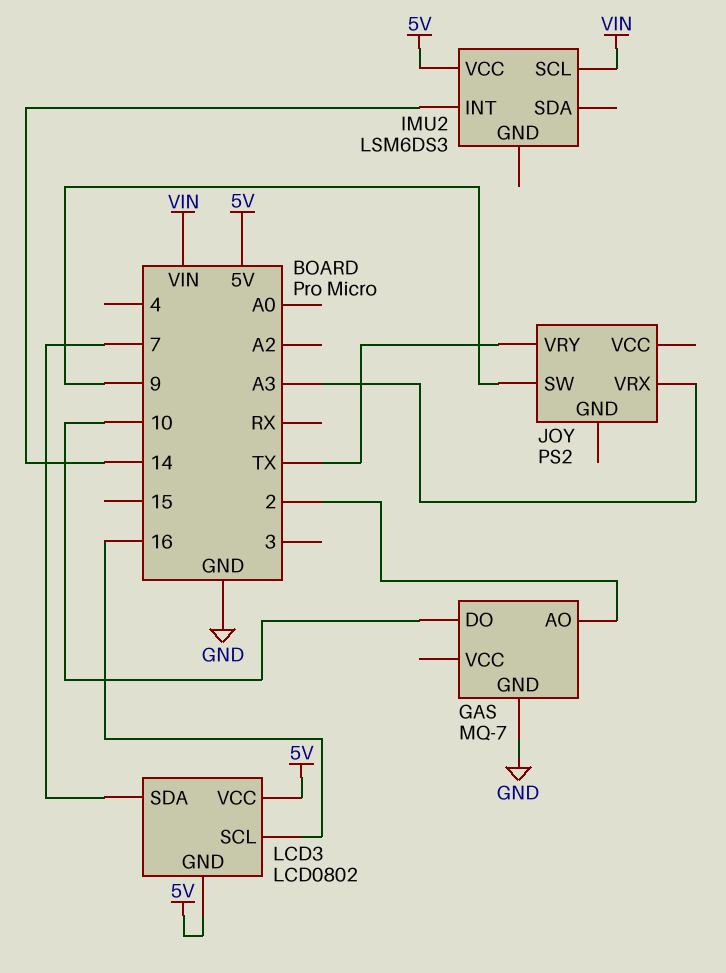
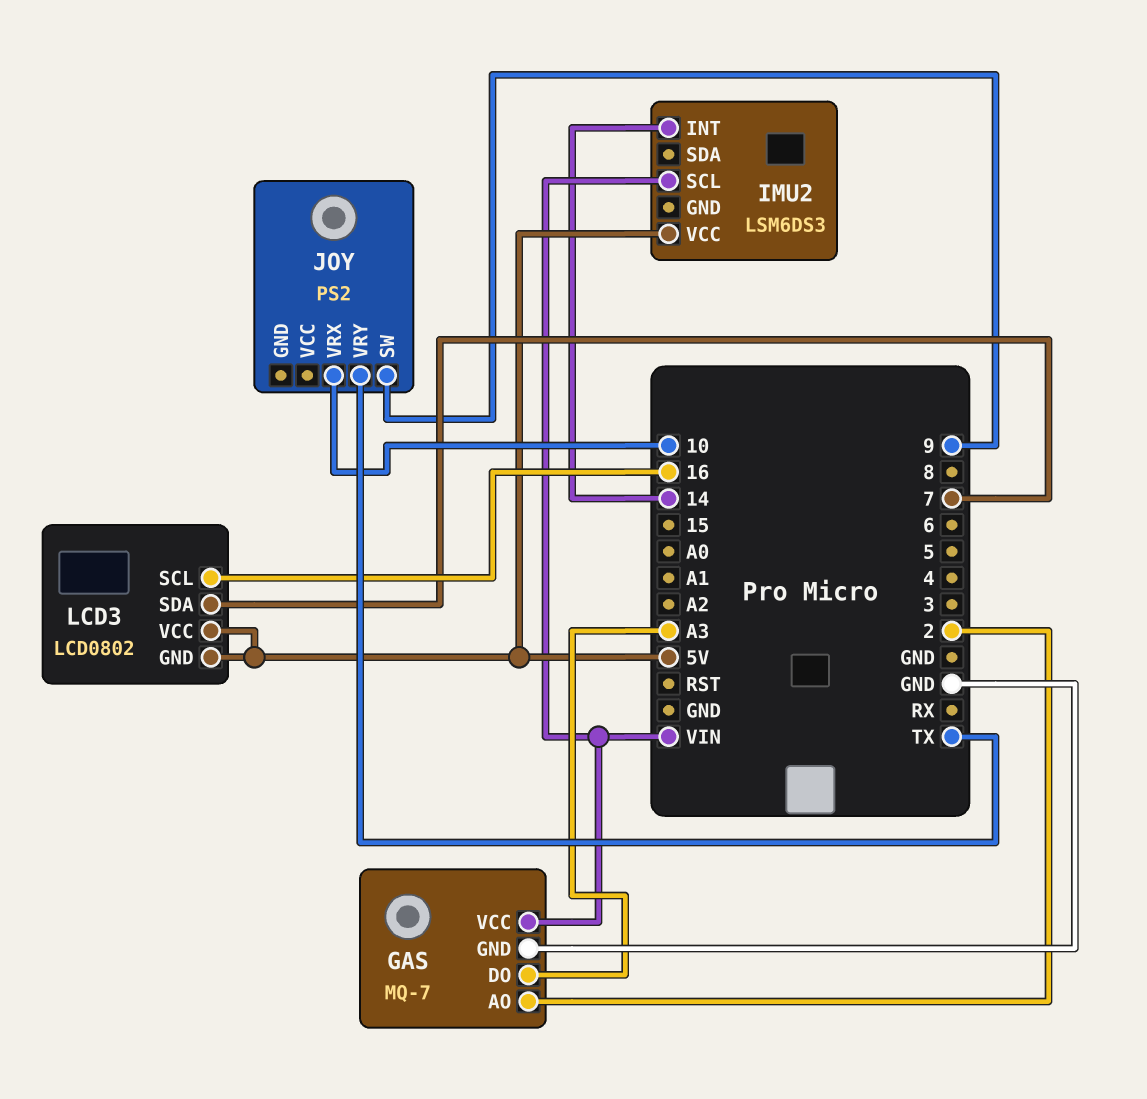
GAS pin DO: 10 -> A3
GAS pin VCC: none -> VIN
JOY pin VRX: A3 -> 10

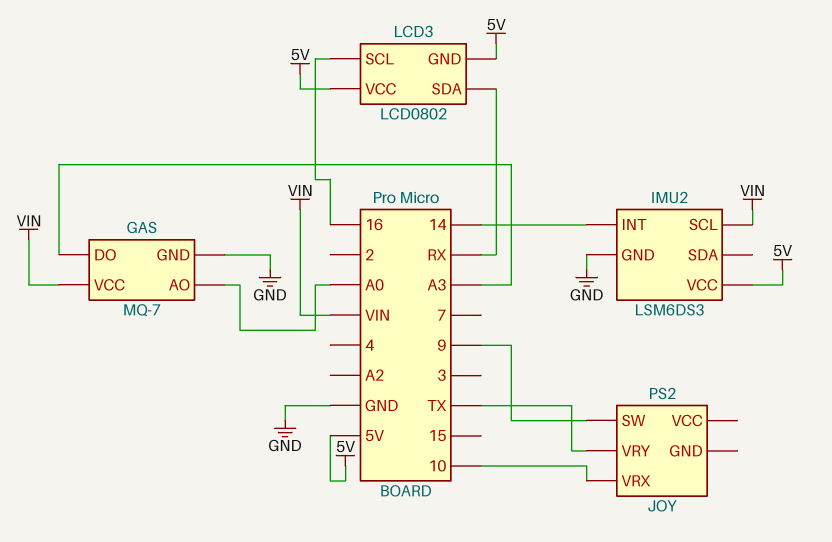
GAS pin AO: 2 -> A0
IMU2 pin GND: none -> GND
LCD3 pin SDA: 7 -> RX

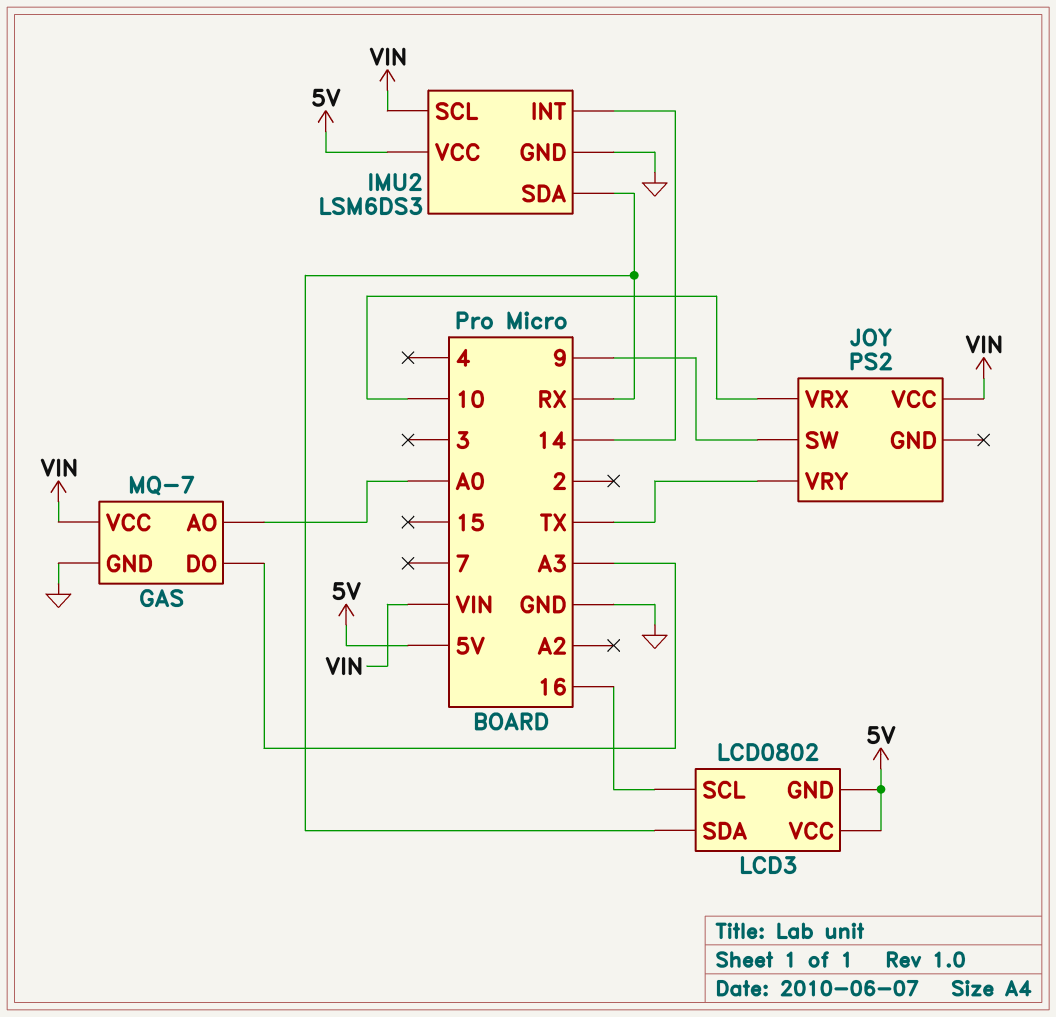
IMU2 pin SDA: none -> RX
JOY pin VCC: none -> VIN

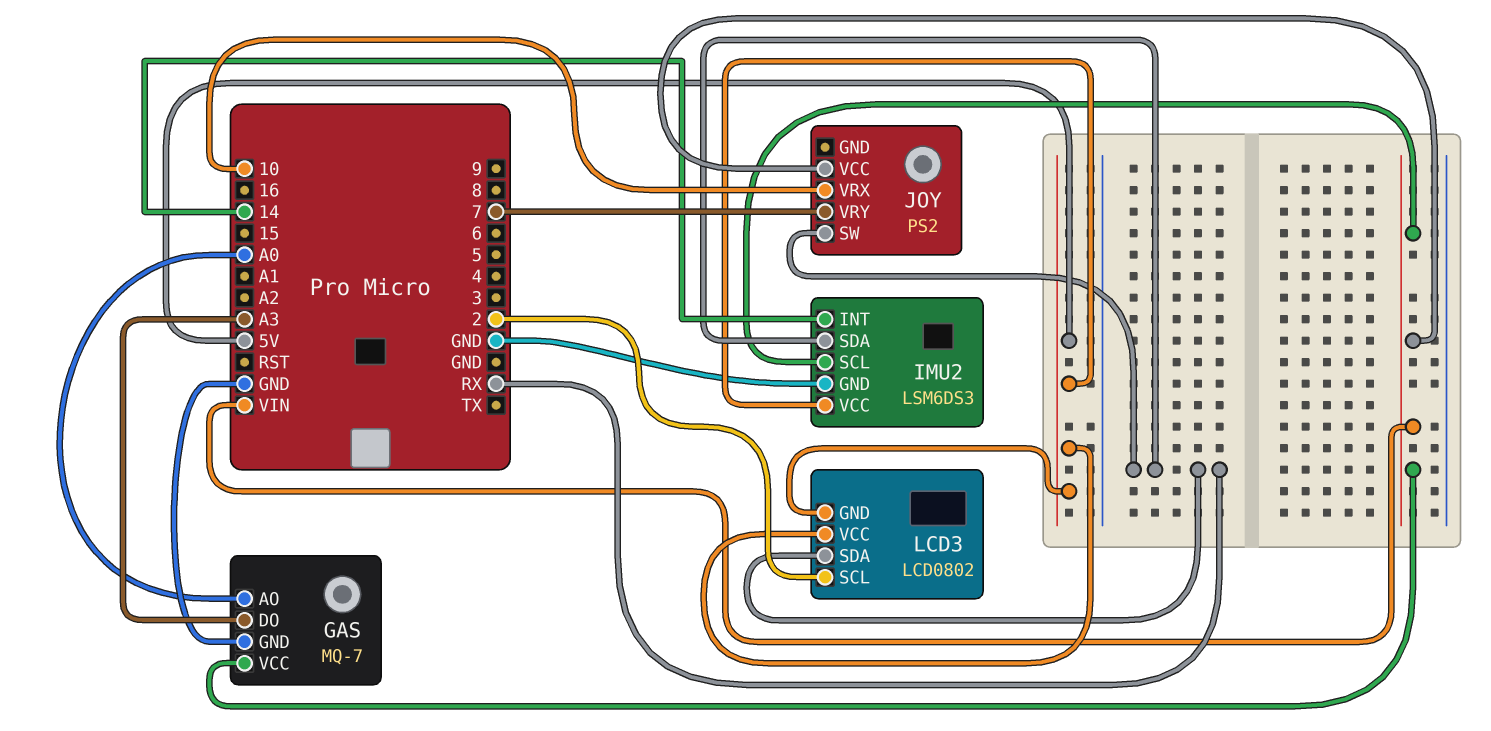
JOY pin SW: 9 -> RX
JOY pin VRY: TX -> 7
LCD3 pin SCL: 16 -> 2

